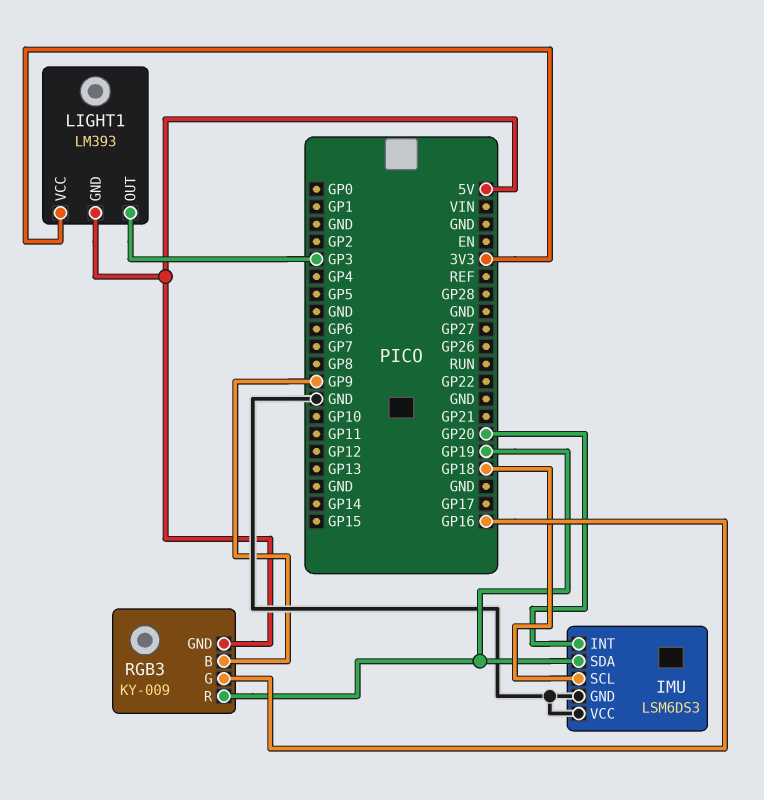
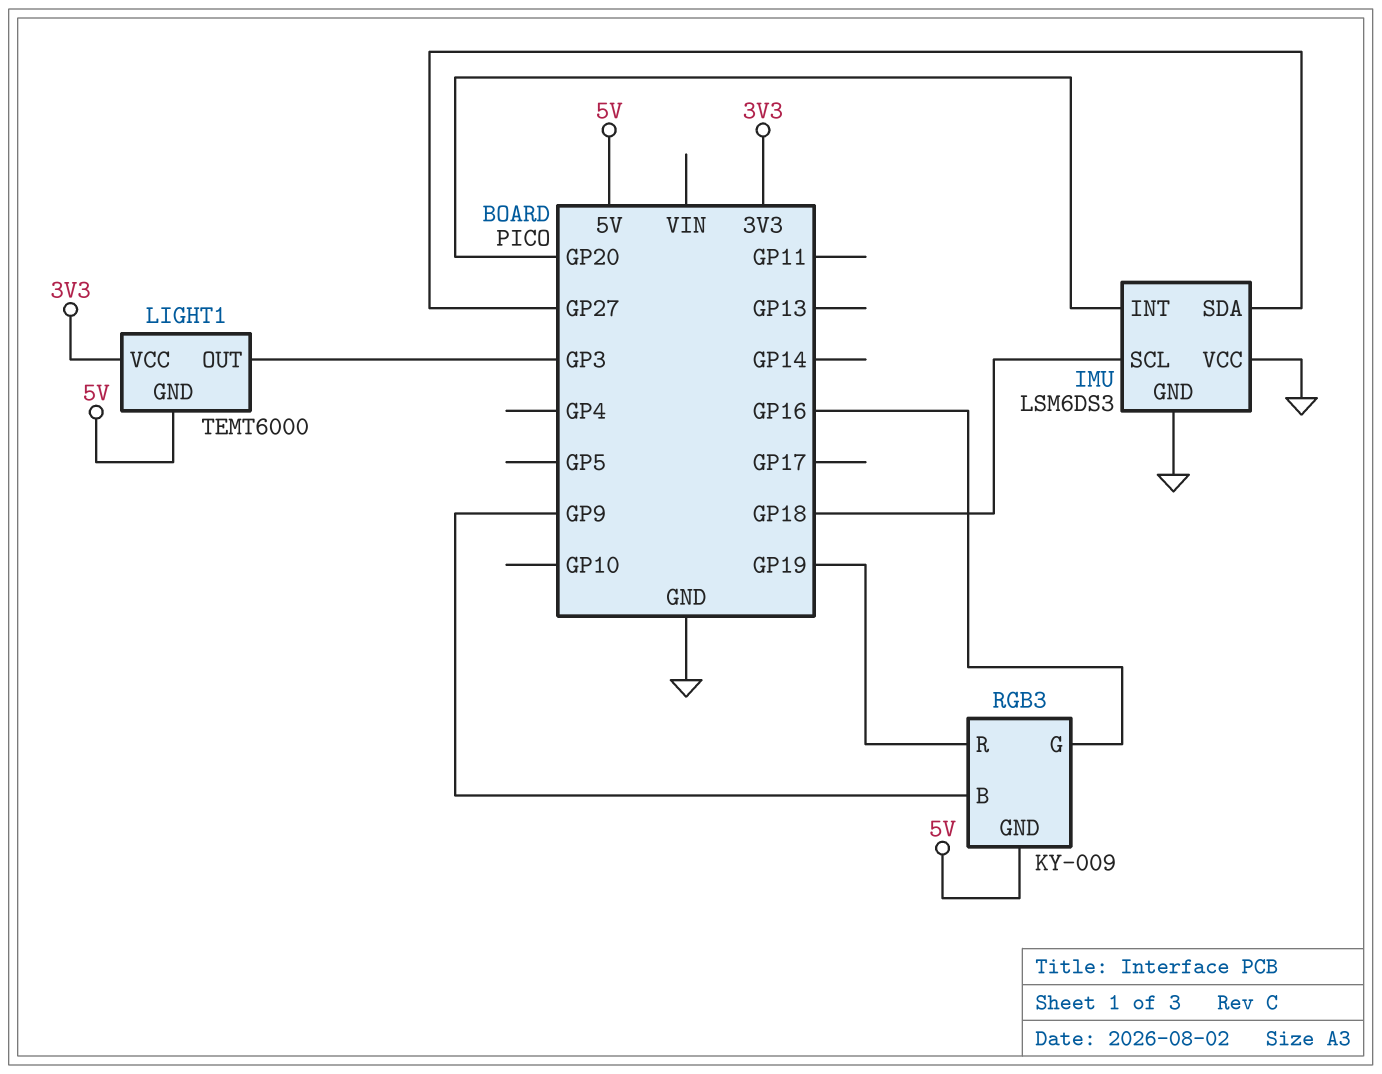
IMU pin SDA: GP19 -> GP27
LIGHT1: LM393 -> TEMT6000

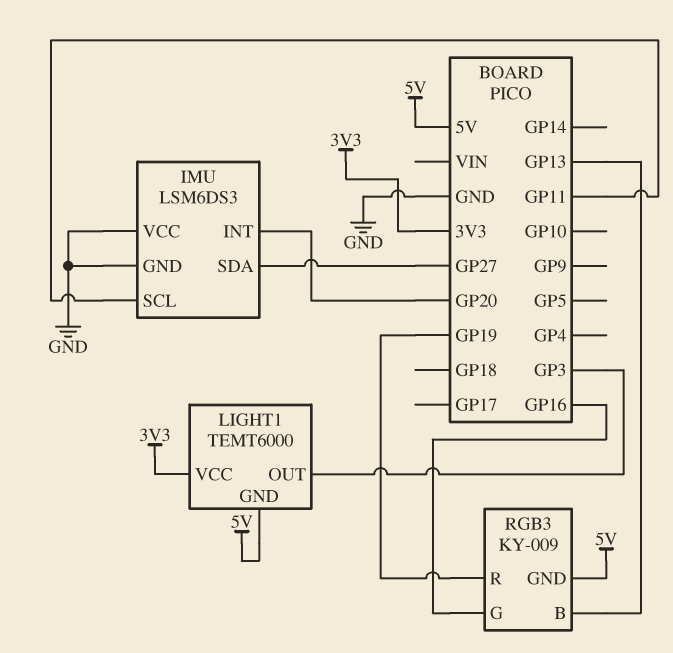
IMU pin SCL: GP18 -> GP11
RGB3 pin B: GP9 -> GP13

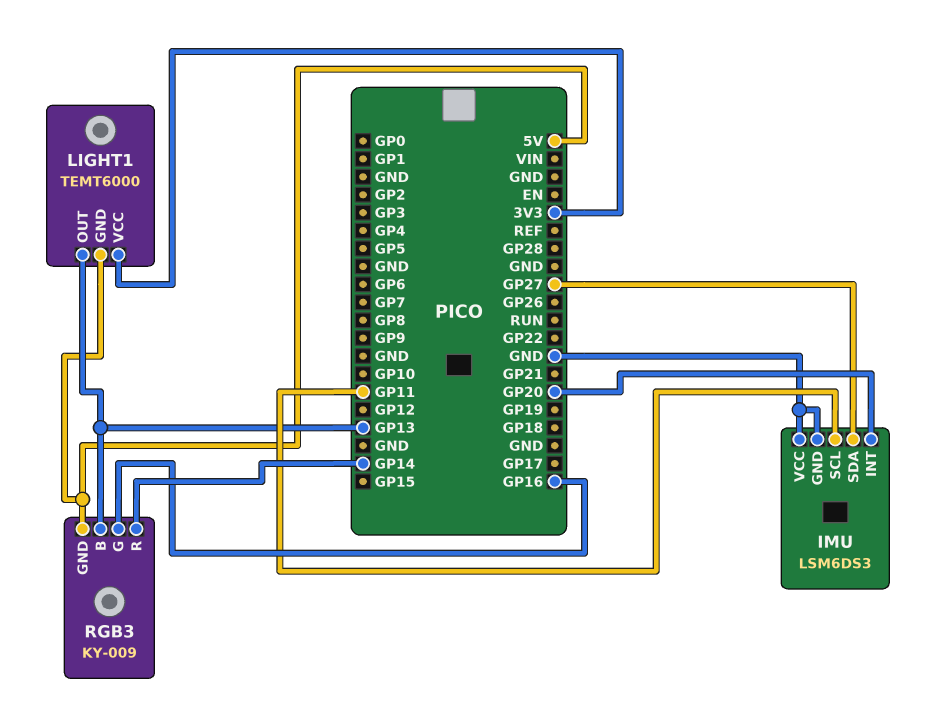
LIGHT1 pin OUT: GP3 -> GP13
RGB3 pin R: GP19 -> GP14

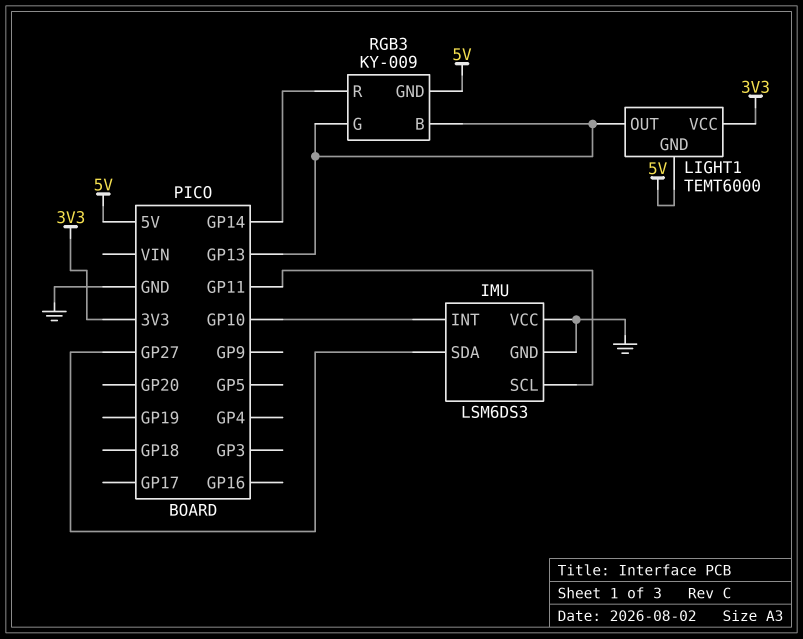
IMU pin INT: GP20 -> GP10
RGB3 pin G: GP16 -> GP13

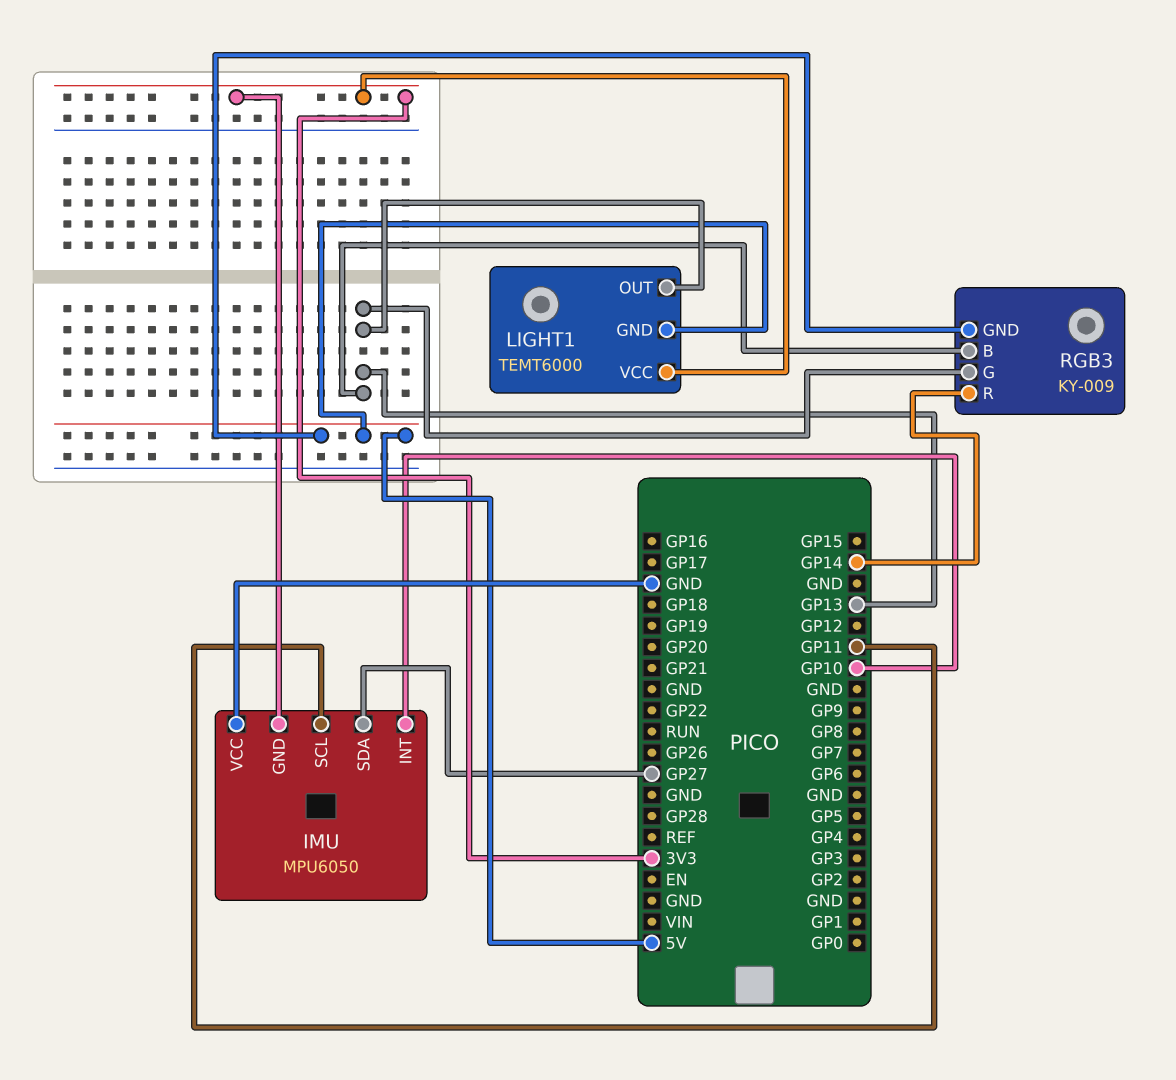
IMU: LSM6DS3 -> MPU6050
IMU pin GND: GND -> 3V3

